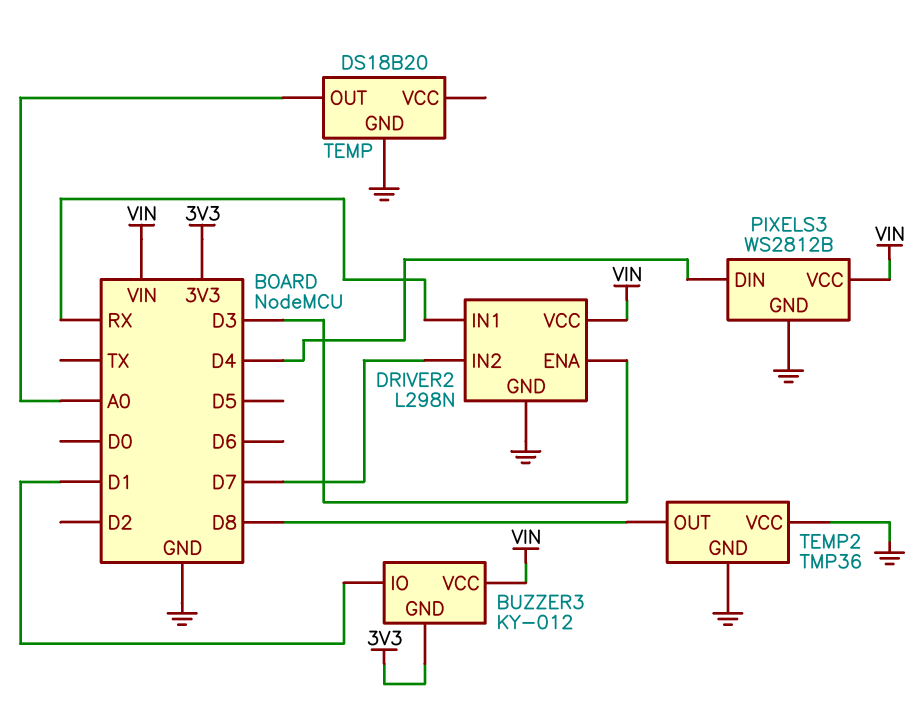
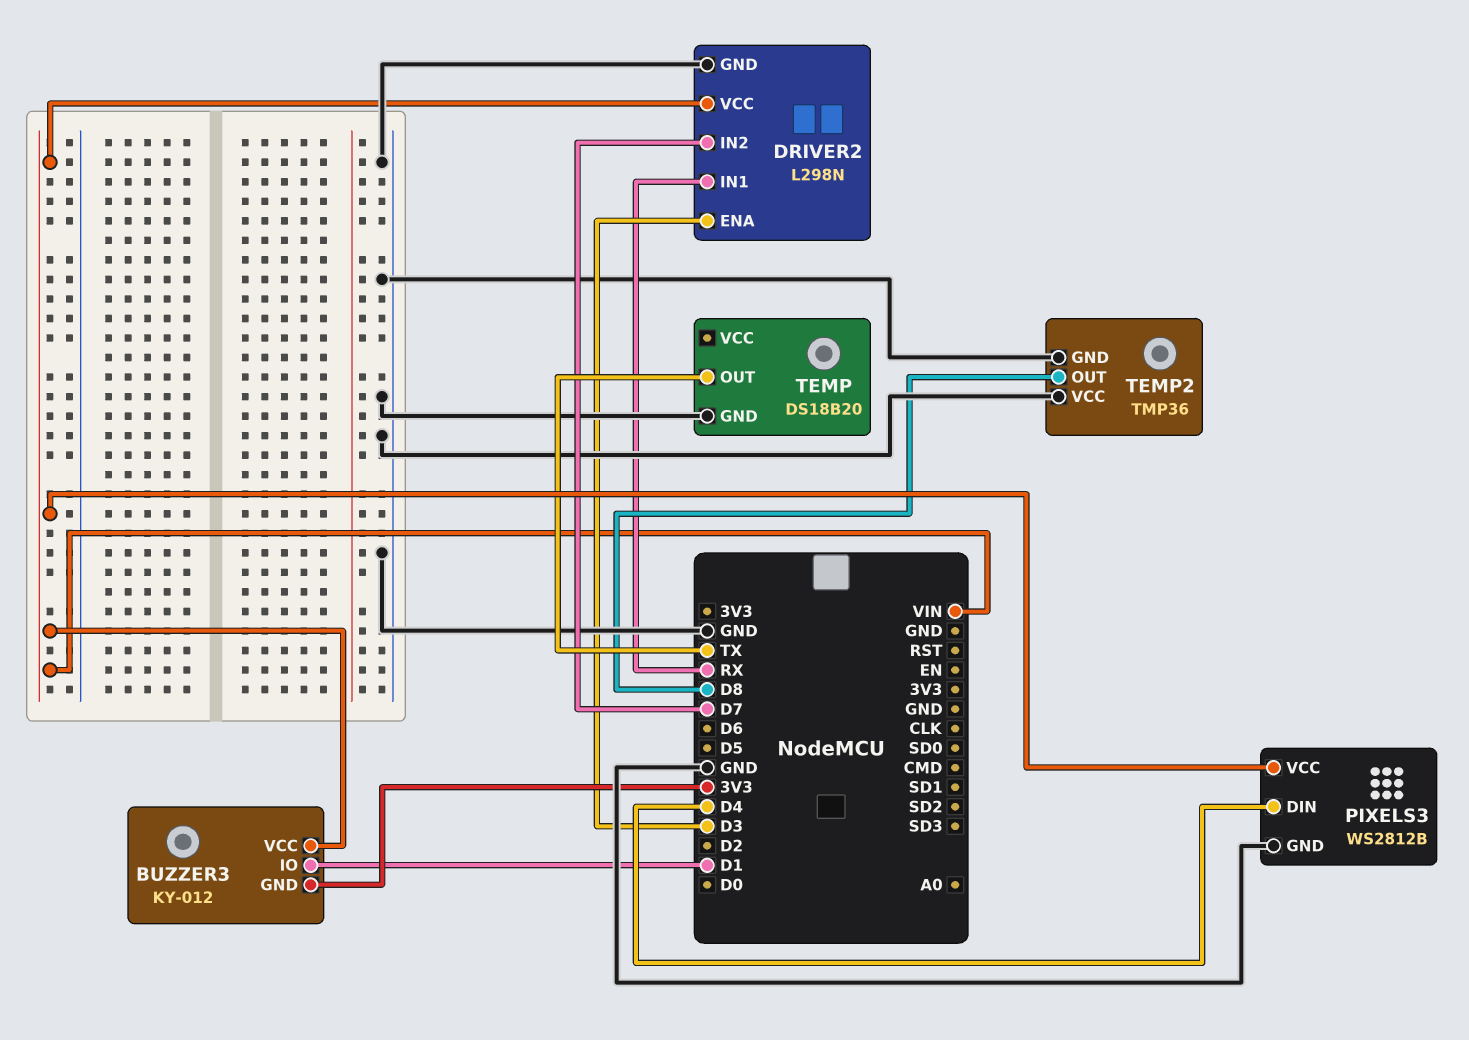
TEMP pin OUT: A0 -> TX

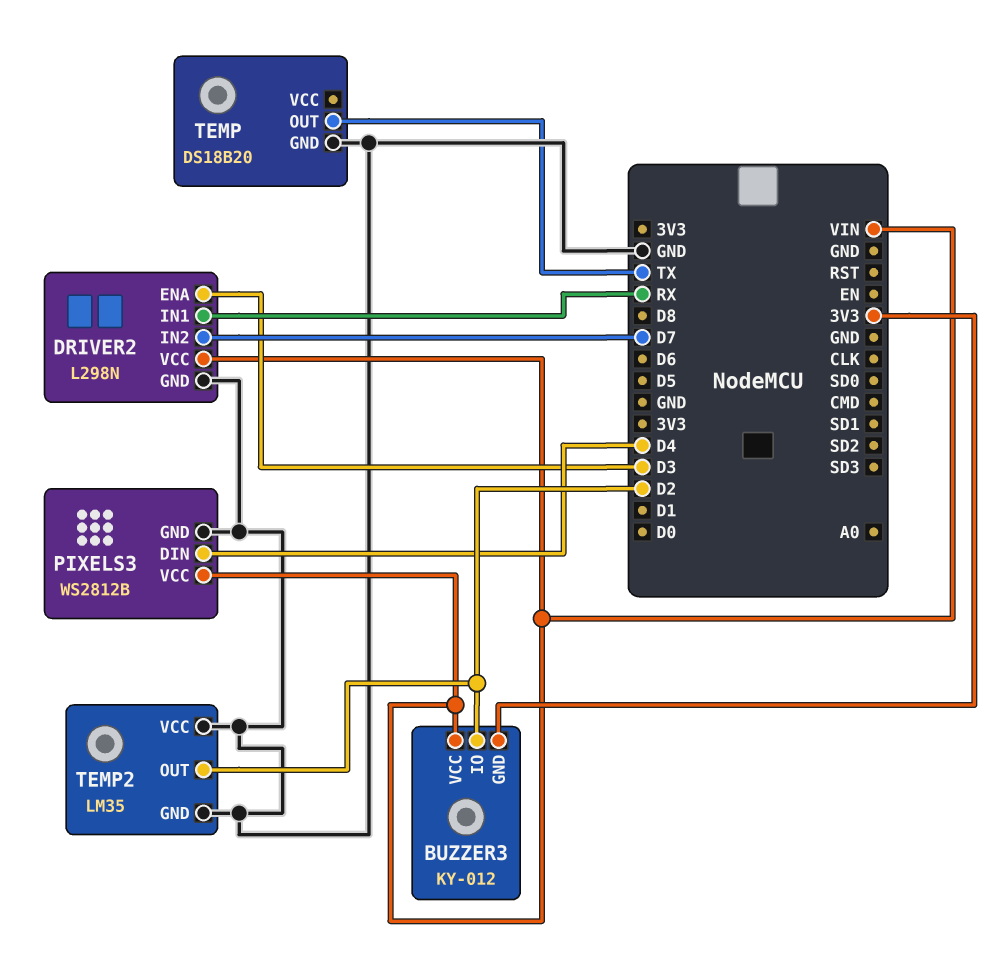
BUZZER3 pin IO: D1 -> D2
TEMP2: TMP36 -> LM35
TEMP2 pin OUT: D8 -> D2

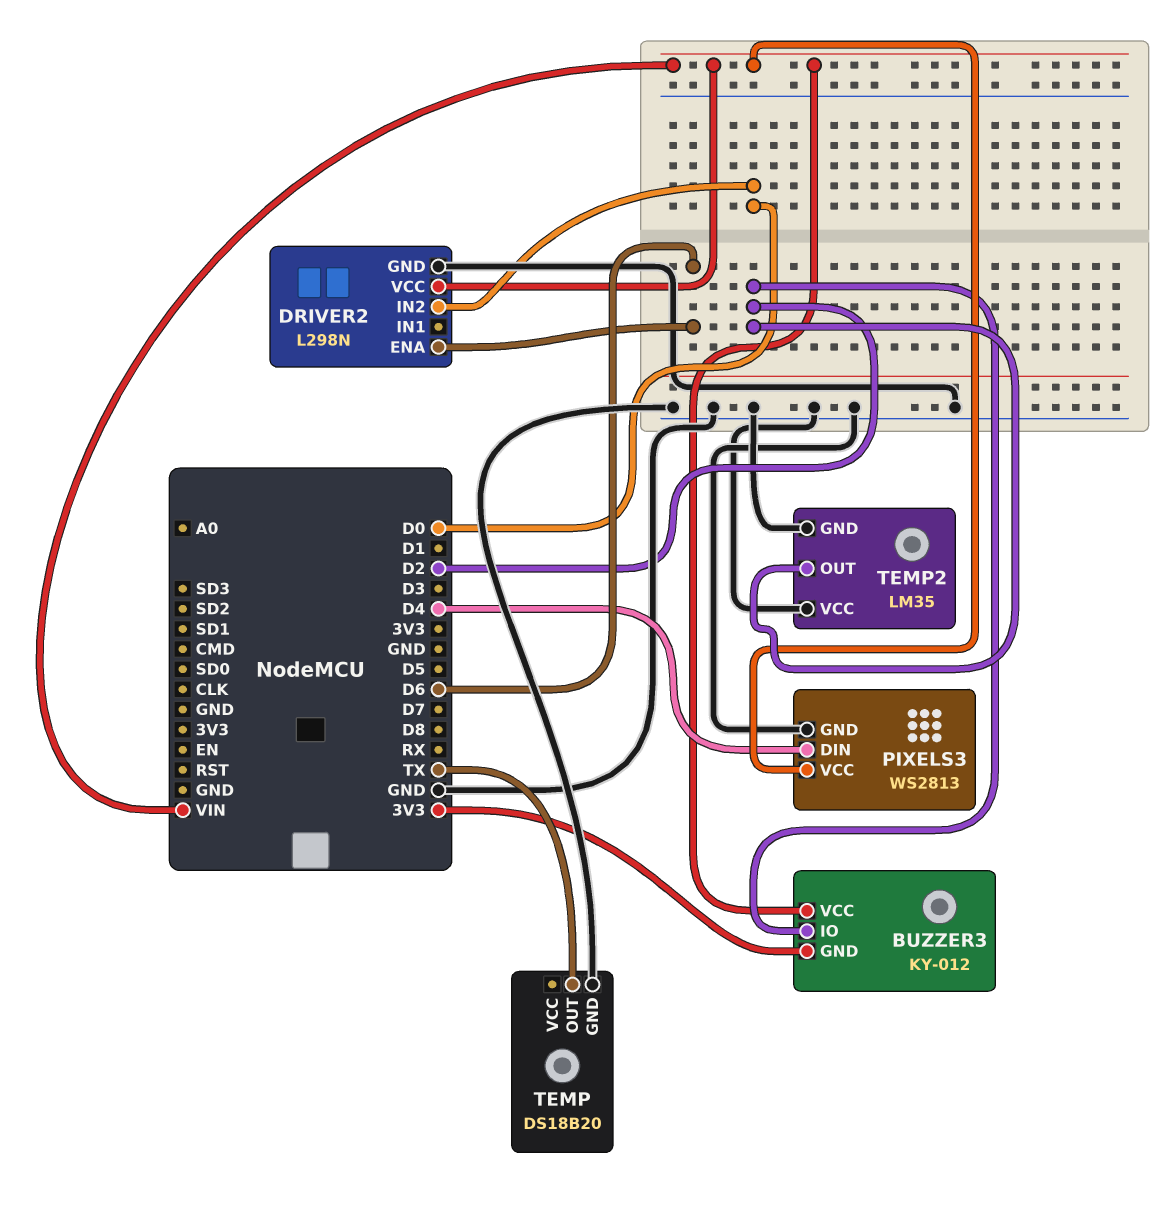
DRIVER2 pin ENA: D3 -> D6
DRIVER2 pin IN1: RX -> none
DRIVER2 pin IN2: D7 -> D0
PIXELS3: WS2812B -> WS2813

